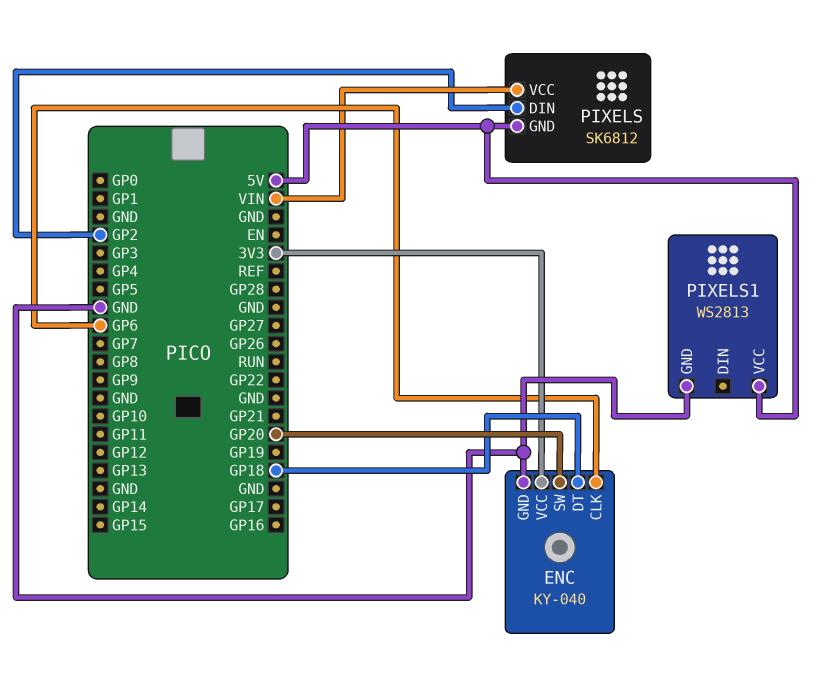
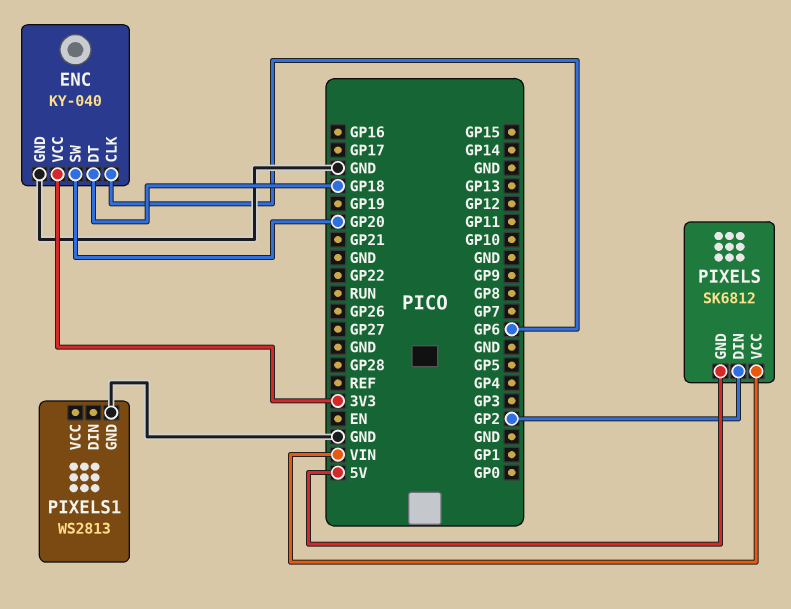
PIXELS1 pin VCC: 5V -> none

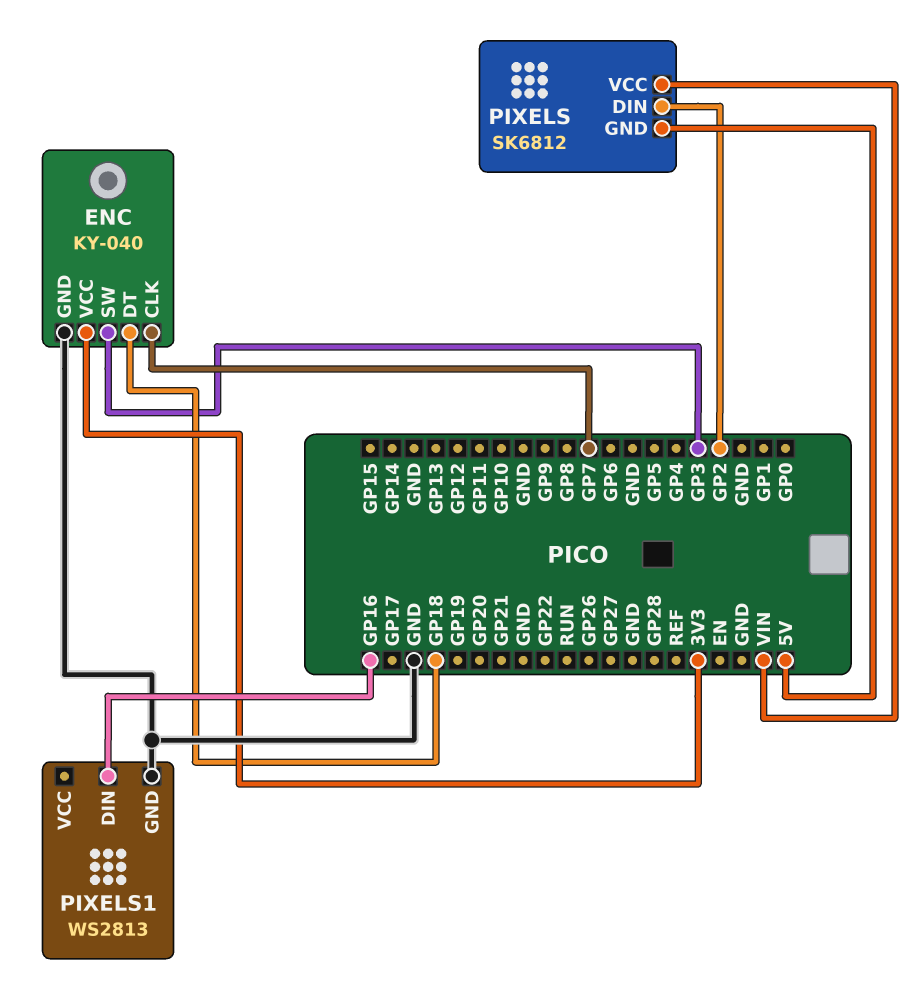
ENC pin CLK: GP6 -> GP7
ENC pin SW: GP20 -> GP3
PIXELS1 pin DIN: none -> GP16

